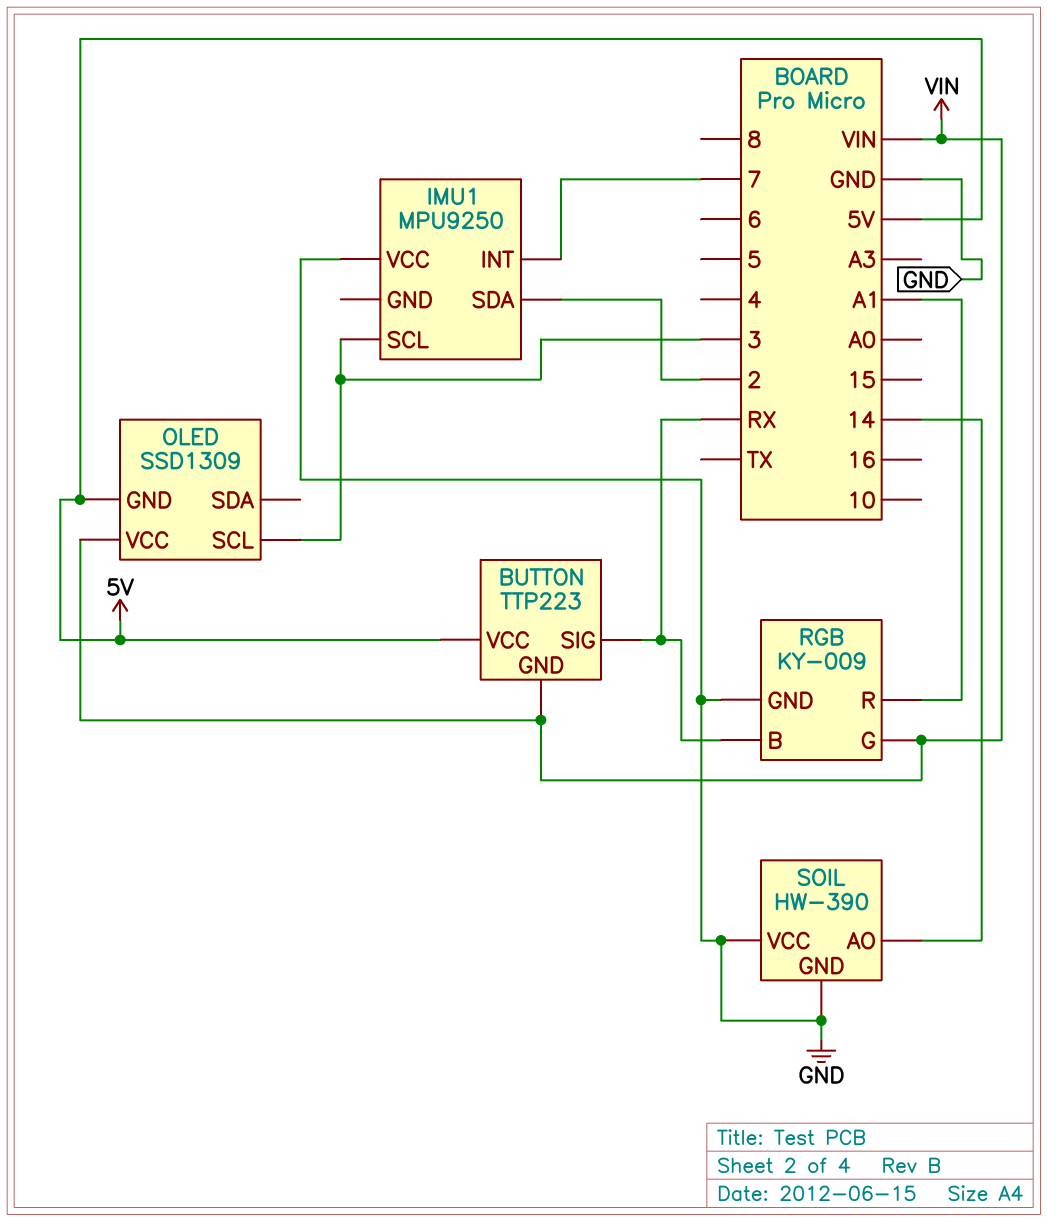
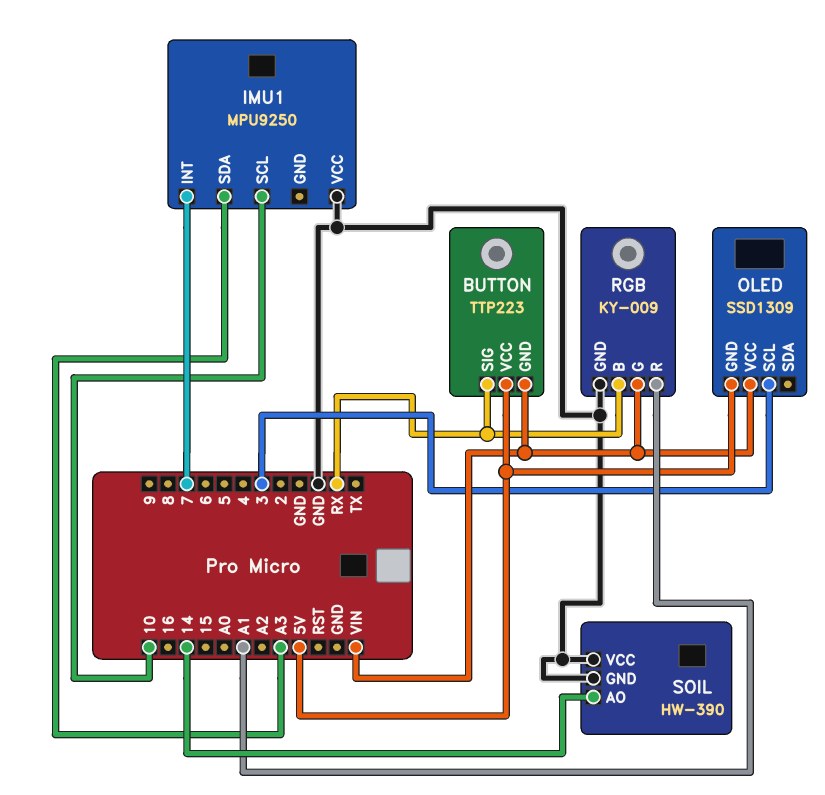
IMU1 pin SCL: 3 -> 10
IMU1 pin SDA: 2 -> A3

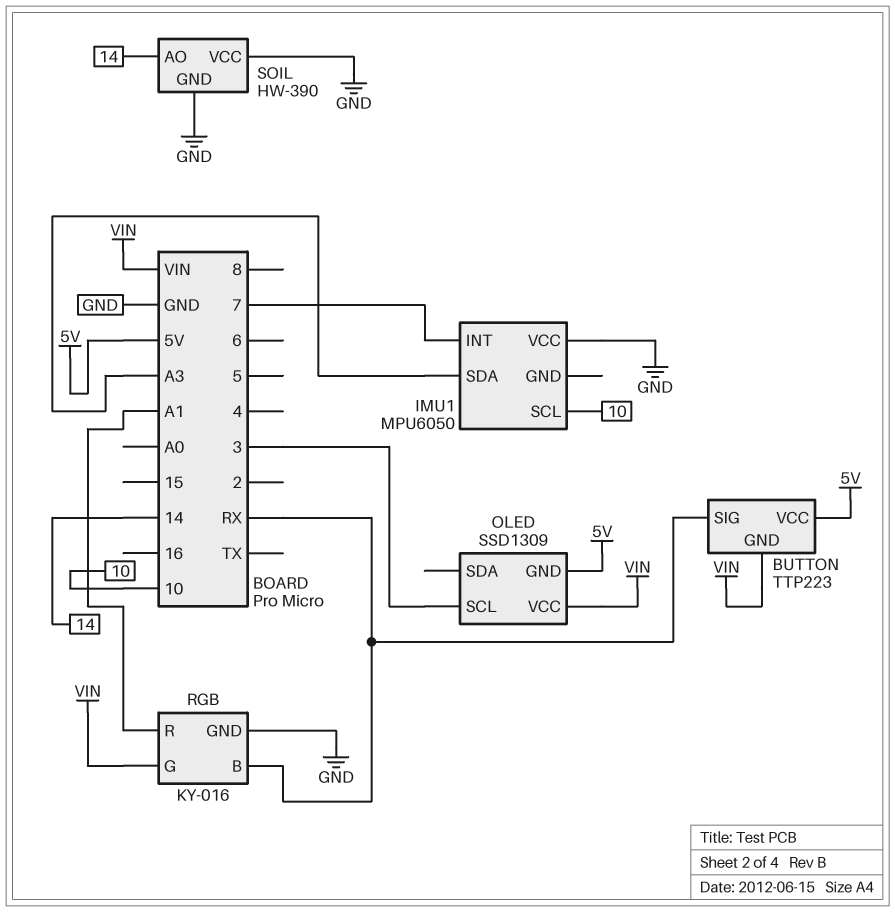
IMU1: MPU9250 -> MPU6050
RGB: KY-009 -> KY-016

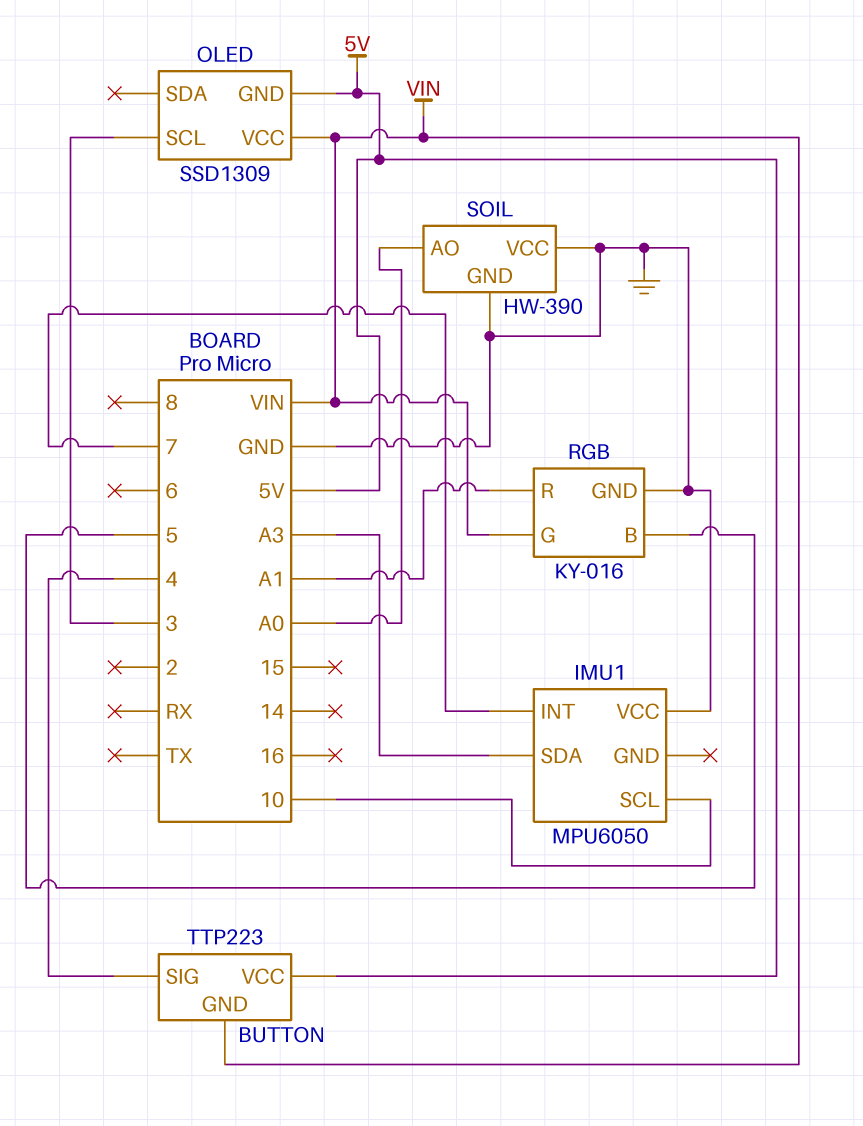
BUTTON pin SIG: RX -> 4
RGB pin B: RX -> 5
SOIL pin AO: 14 -> A0

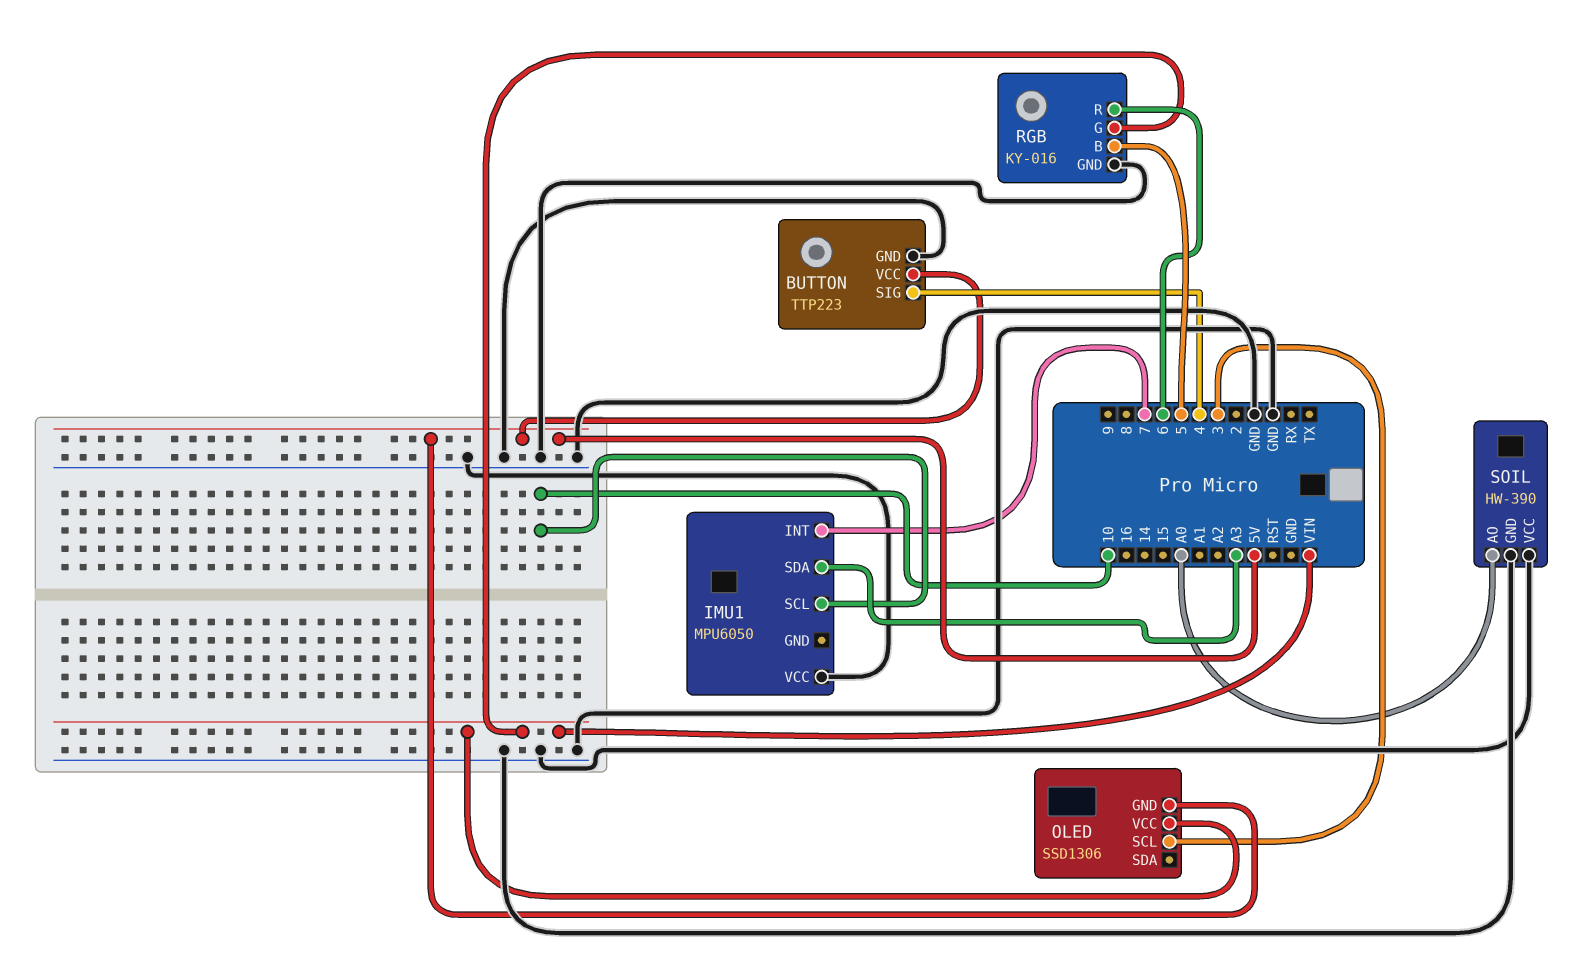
BUTTON pin GND: VIN -> GND
OLED: SSD1309 -> SSD1306
RGB pin R: A1 -> 6

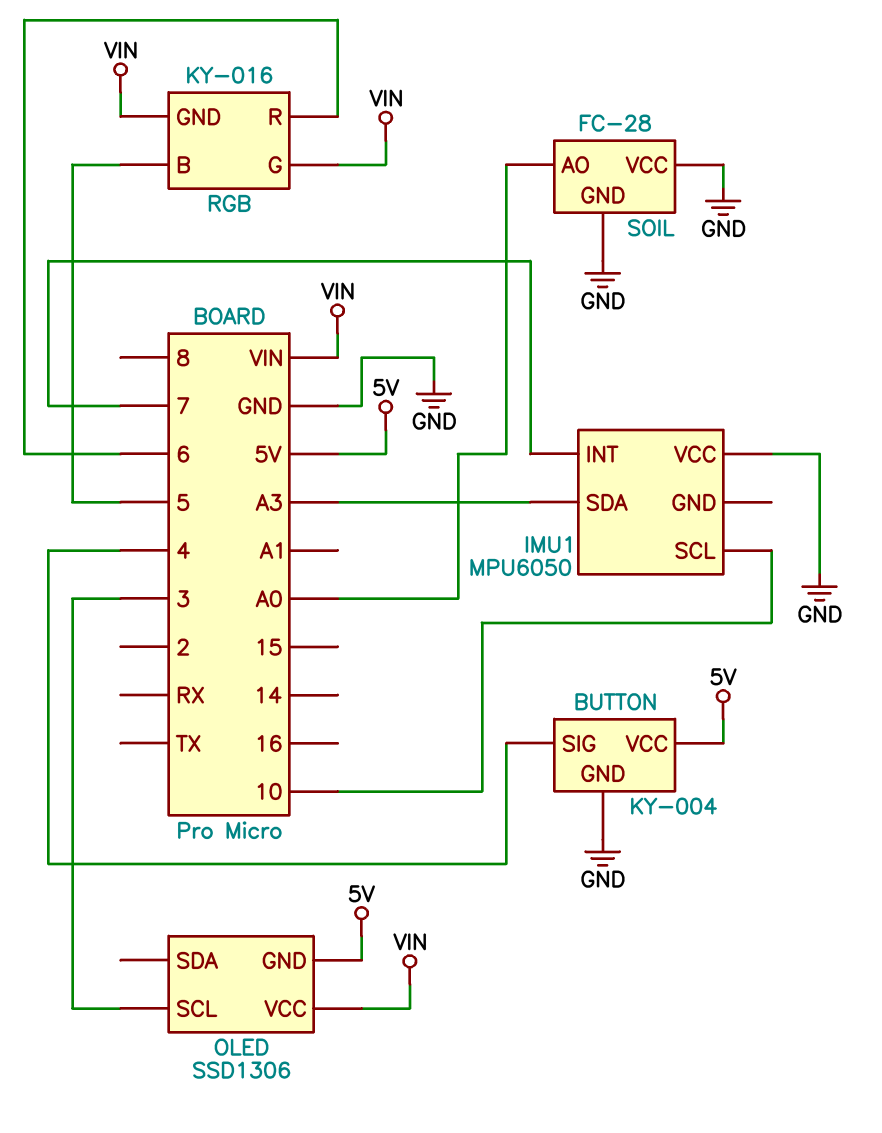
BUTTON: TTP223 -> KY-004
RGB pin GND: GND -> VIN
SOIL: HW-390 -> FC-28

